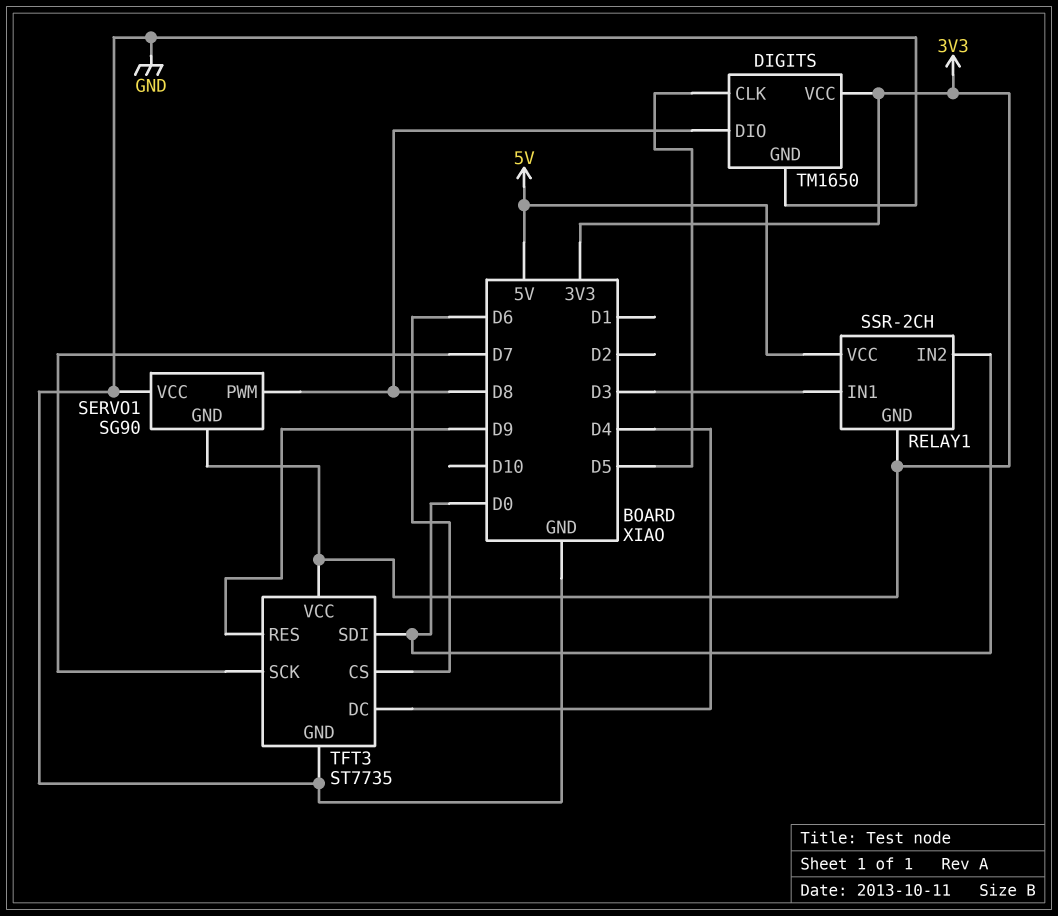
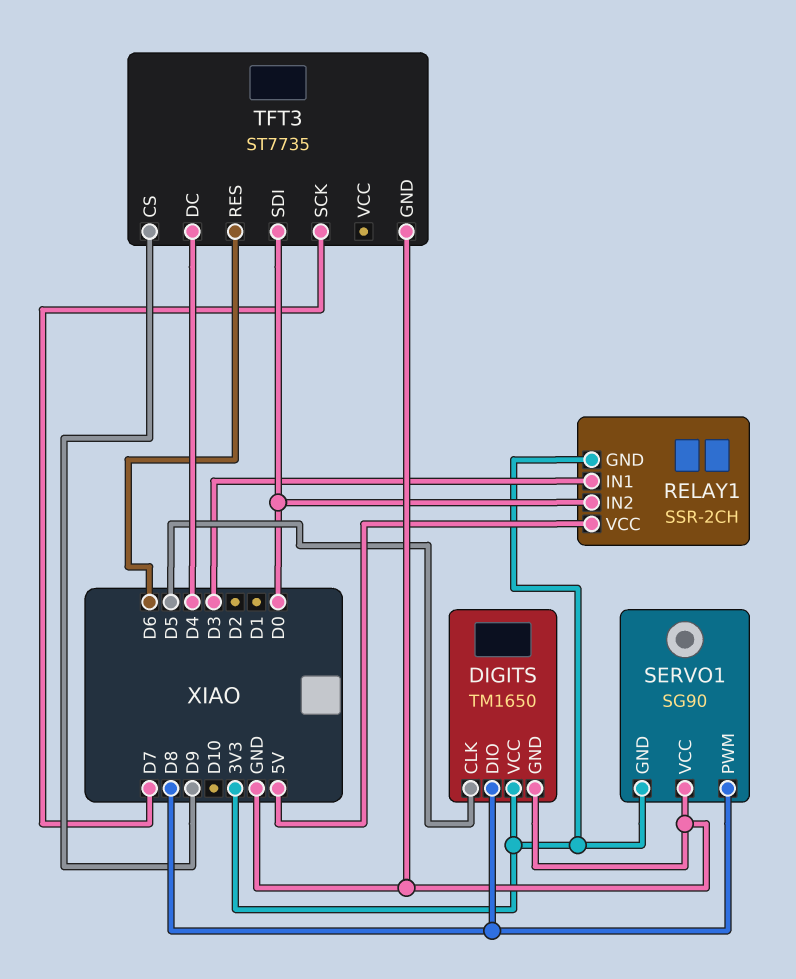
TFT3 pin CS: D6 -> D9
TFT3 pin RES: D9 -> D6
TFT3 pin VCC: 3V3 -> none

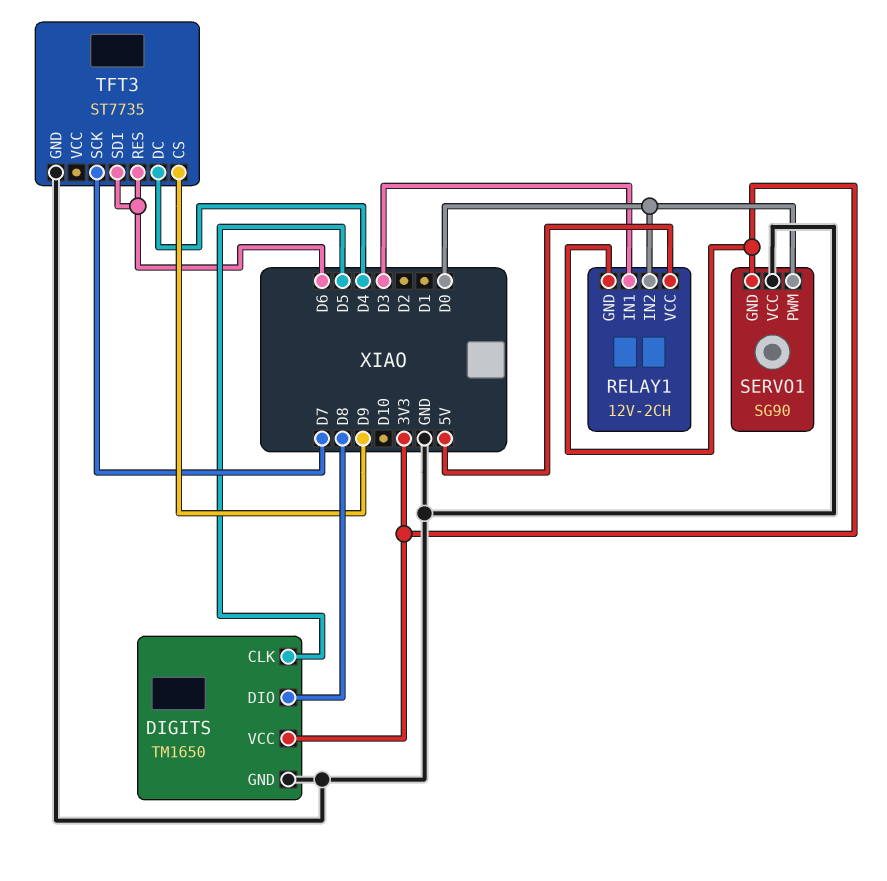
RELAY1: SSR-2CH -> 12V-2CH
SERVO1 pin PWM: D8 -> D0
TFT3 pin SDI: D0 -> D6

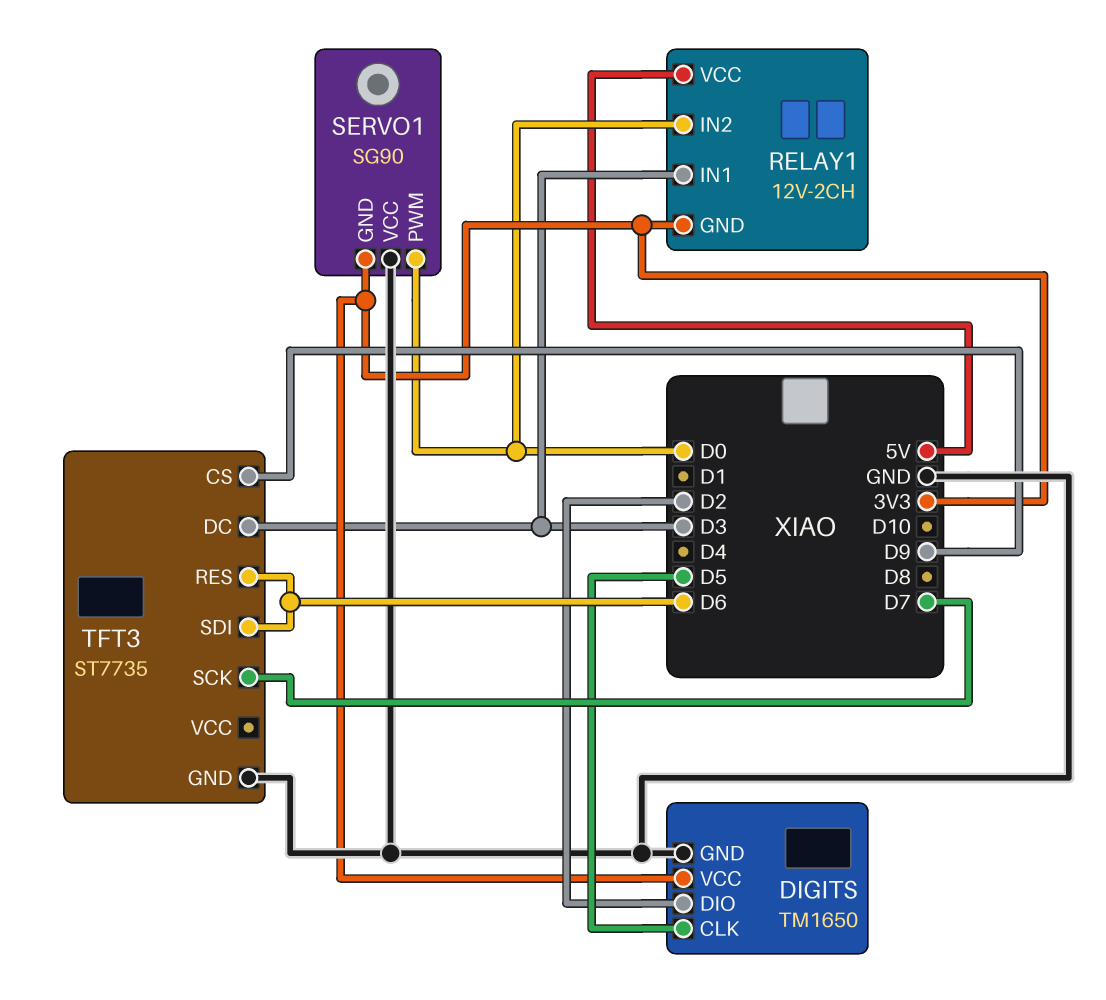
DIGITS pin DIO: D8 -> D2
TFT3 pin DC: D4 -> D3

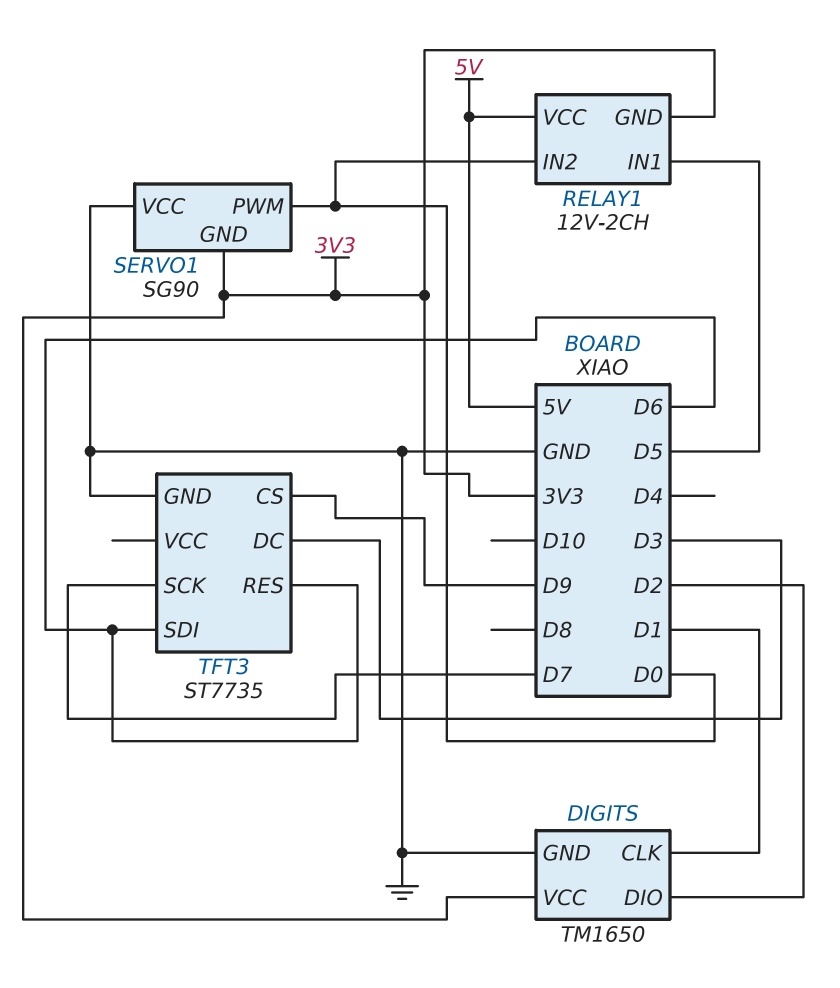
DIGITS pin CLK: D5 -> D1
RELAY1 pin IN1: D3 -> D5

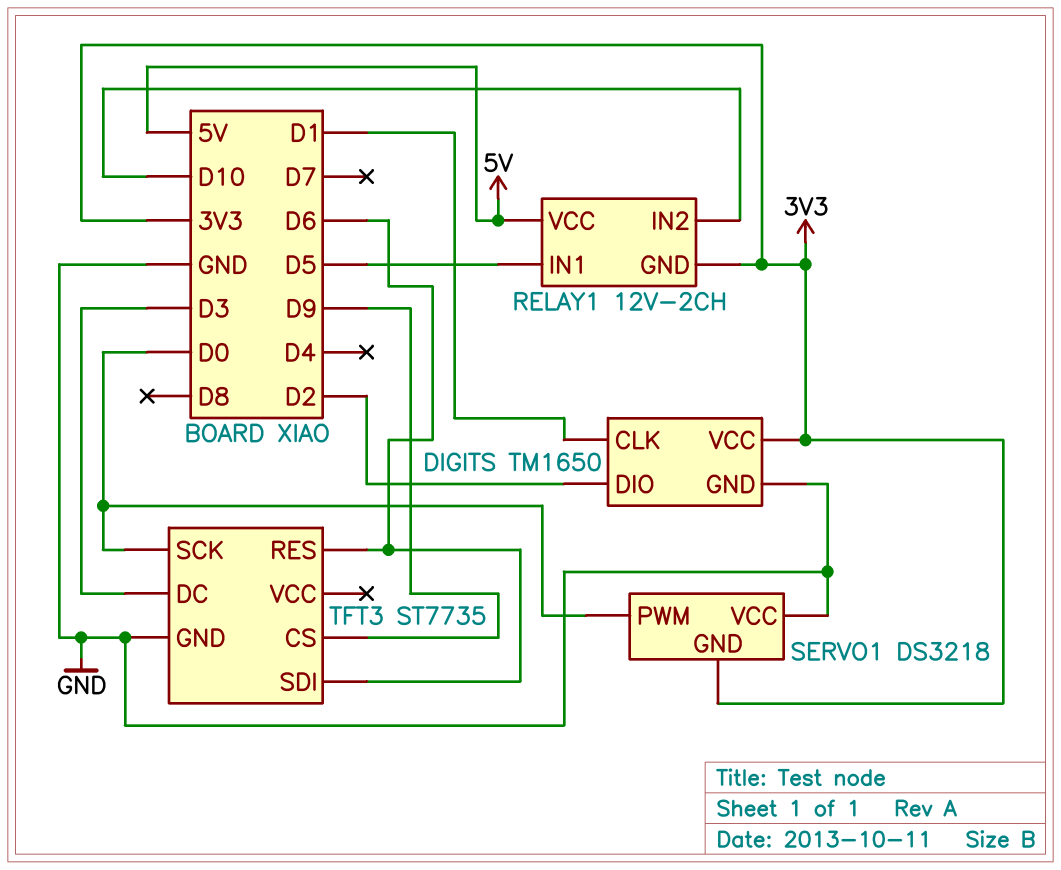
RELAY1 pin IN2: D0 -> D10
SERVO1: SG90 -> DS3218
TFT3 pin SCK: D7 -> D0

